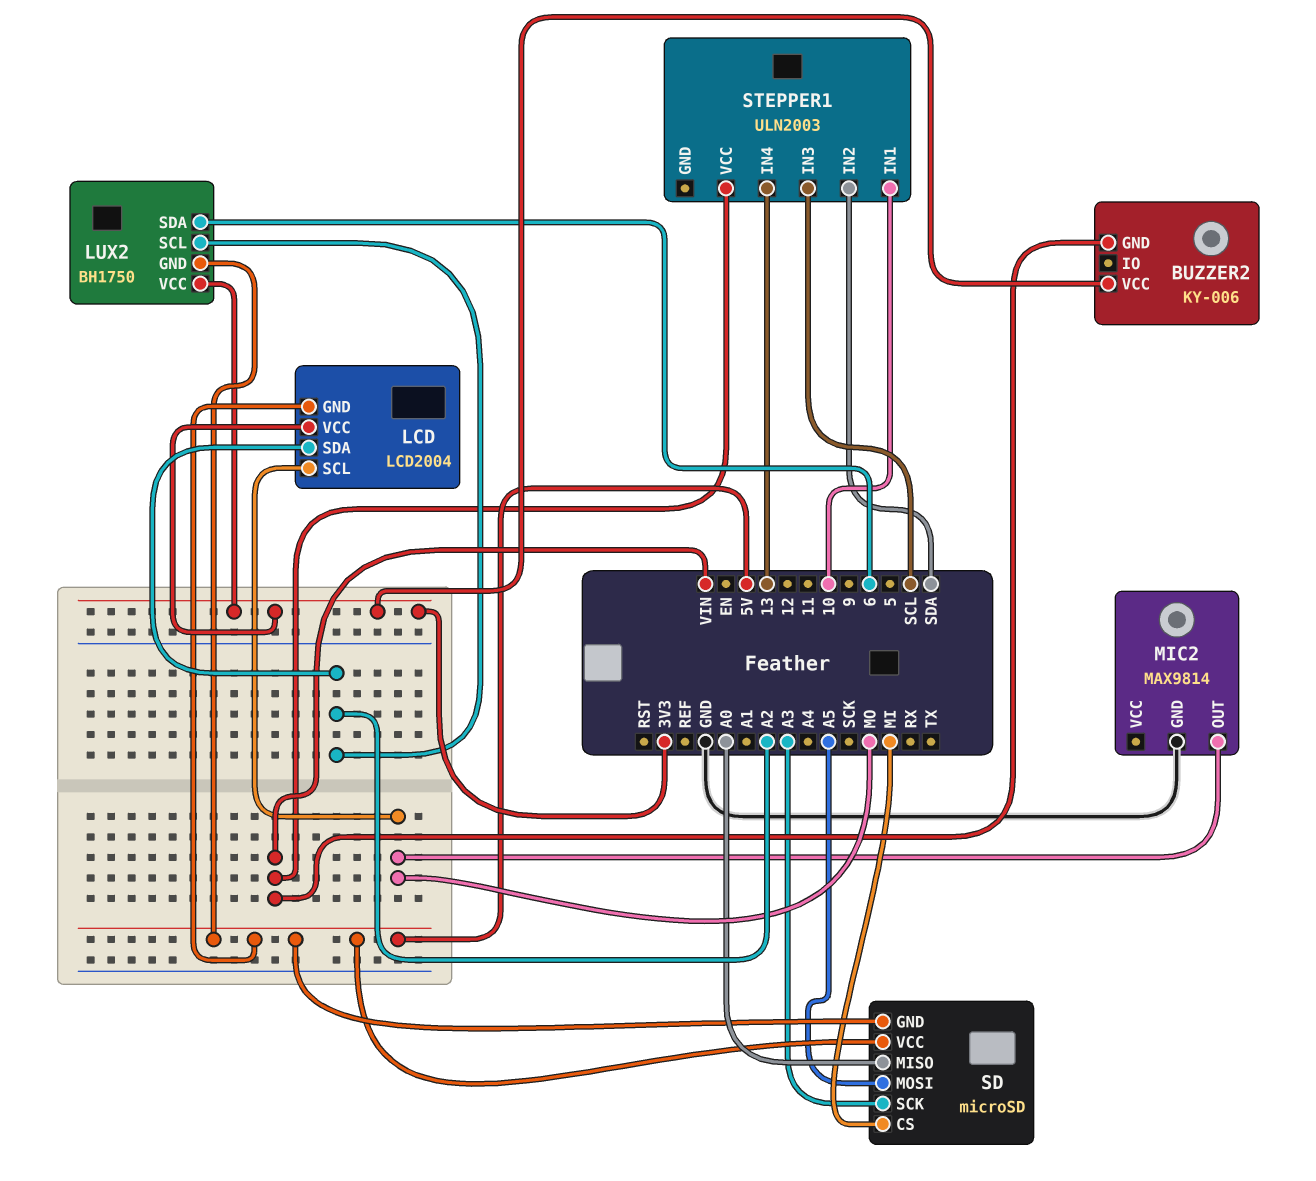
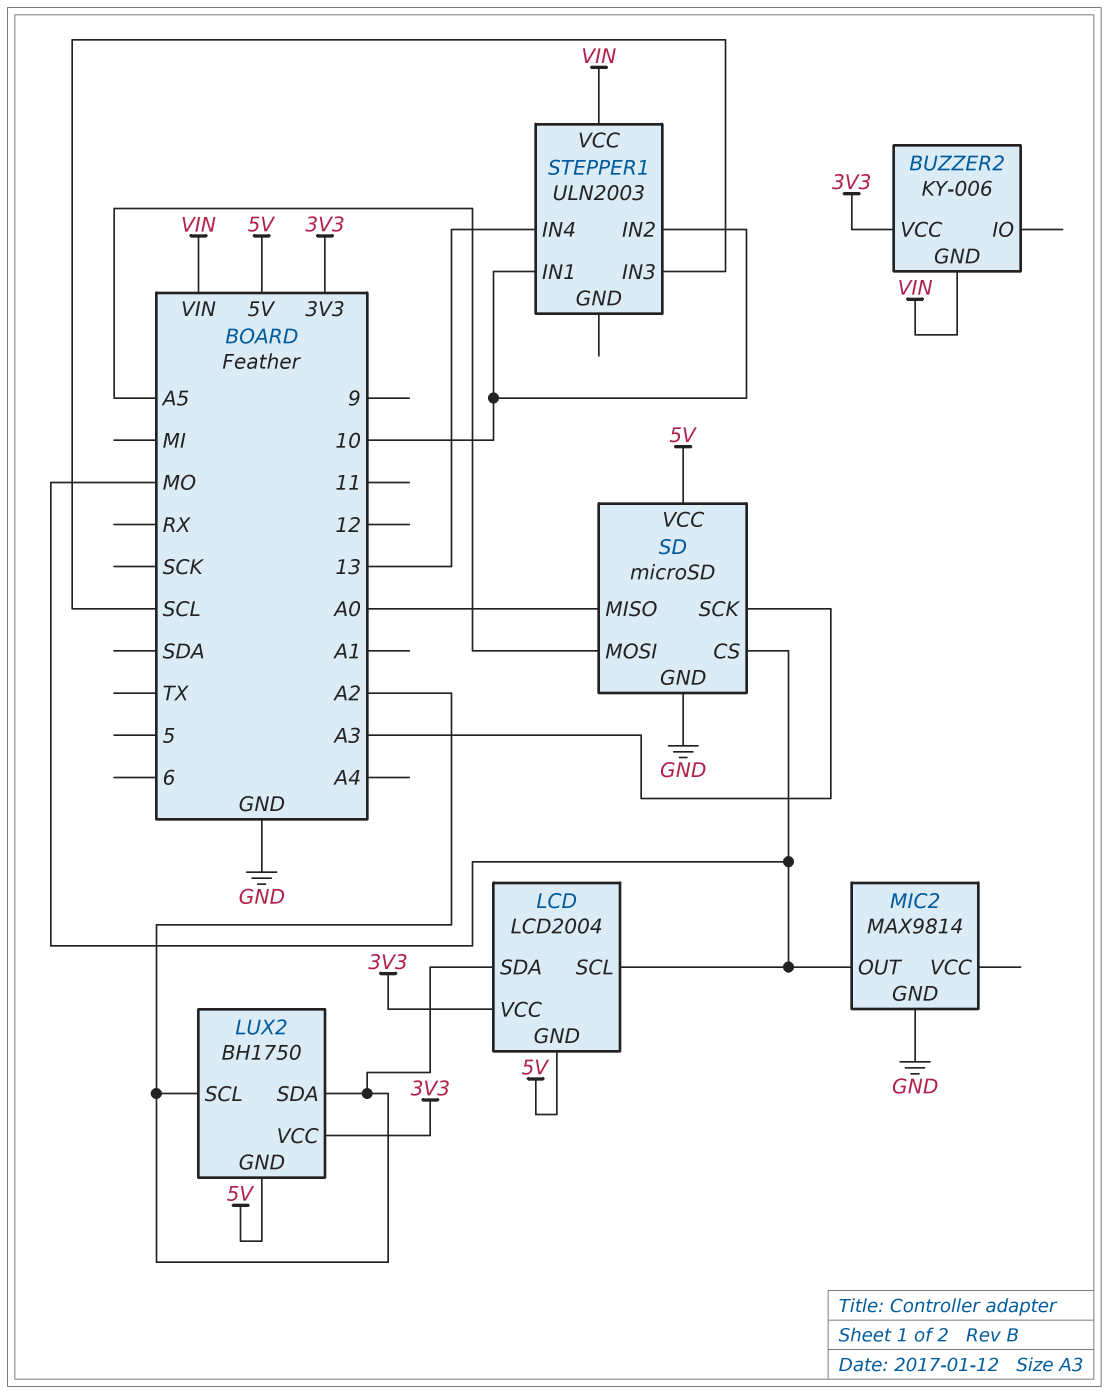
LUX2 pin SDA: 6 -> A2
SD pin CS: MI -> MO
SD pin GND: 5V -> GND
STEPPER1 pin IN2: SDA -> 10

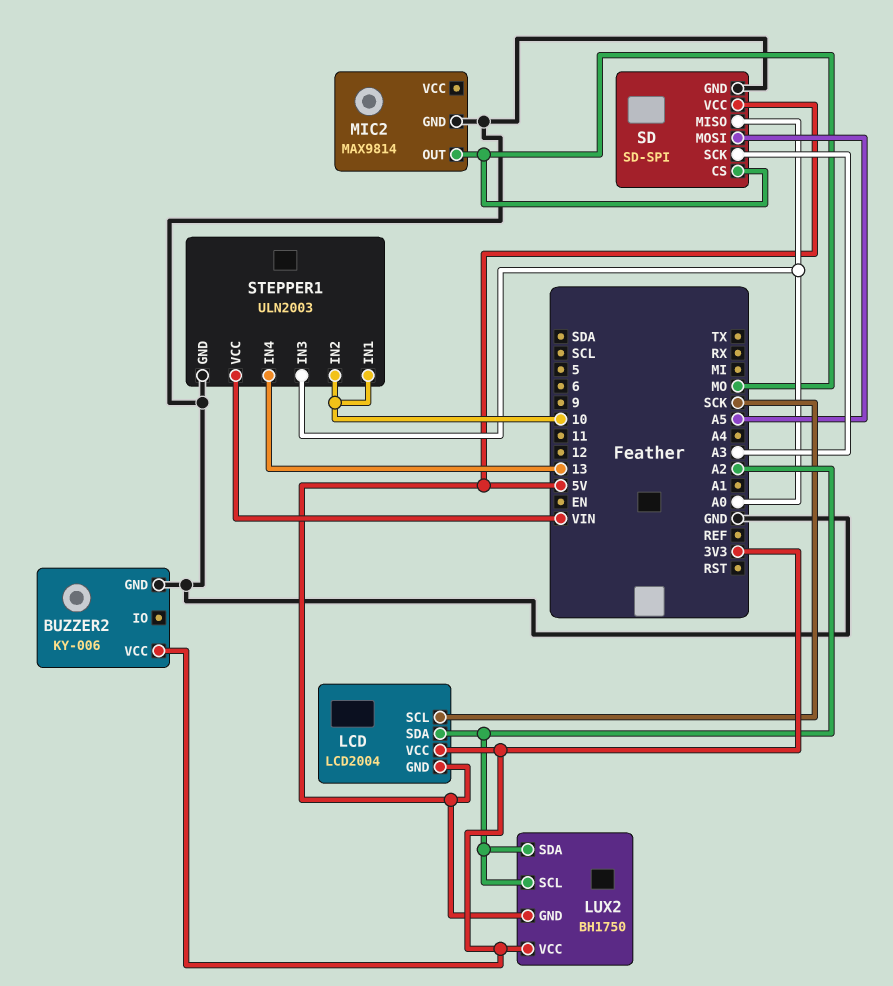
BUZZER2 pin GND: VIN -> GND
LCD pin SCL: MO -> SCK
SD: microSD -> SD-SPI
STEPPER1 pin GND: none -> GND
STEPPER1 pin IN3: SCL -> A0

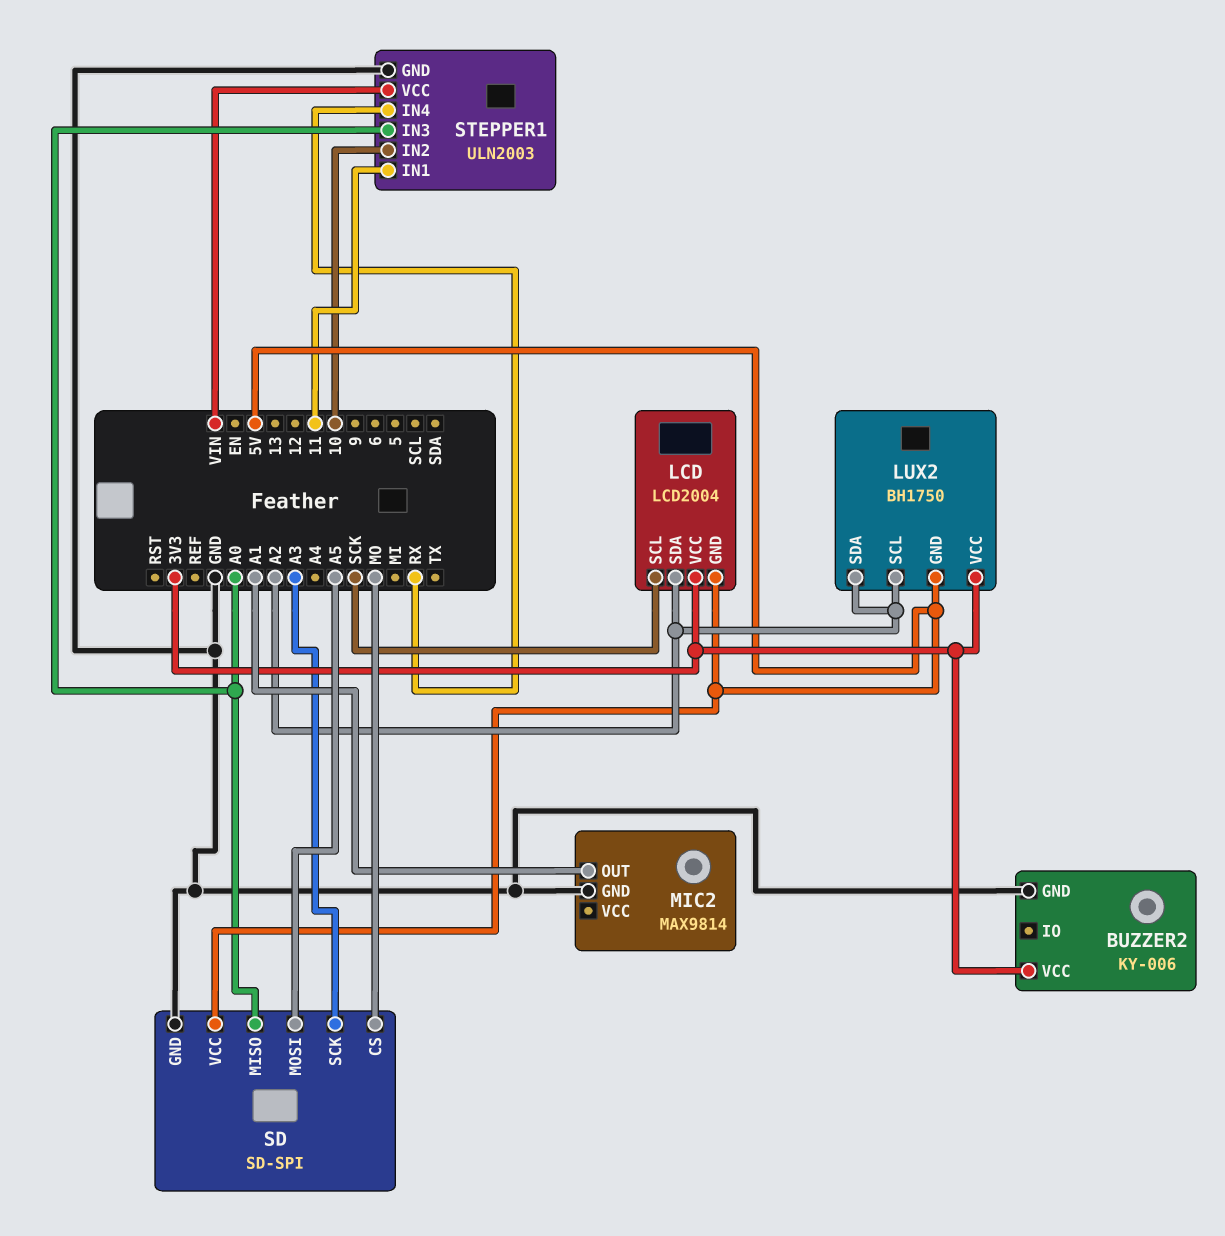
MIC2 pin OUT: MO -> A1
STEPPER1 pin IN1: 10 -> 11
STEPPER1 pin IN4: 13 -> RX

